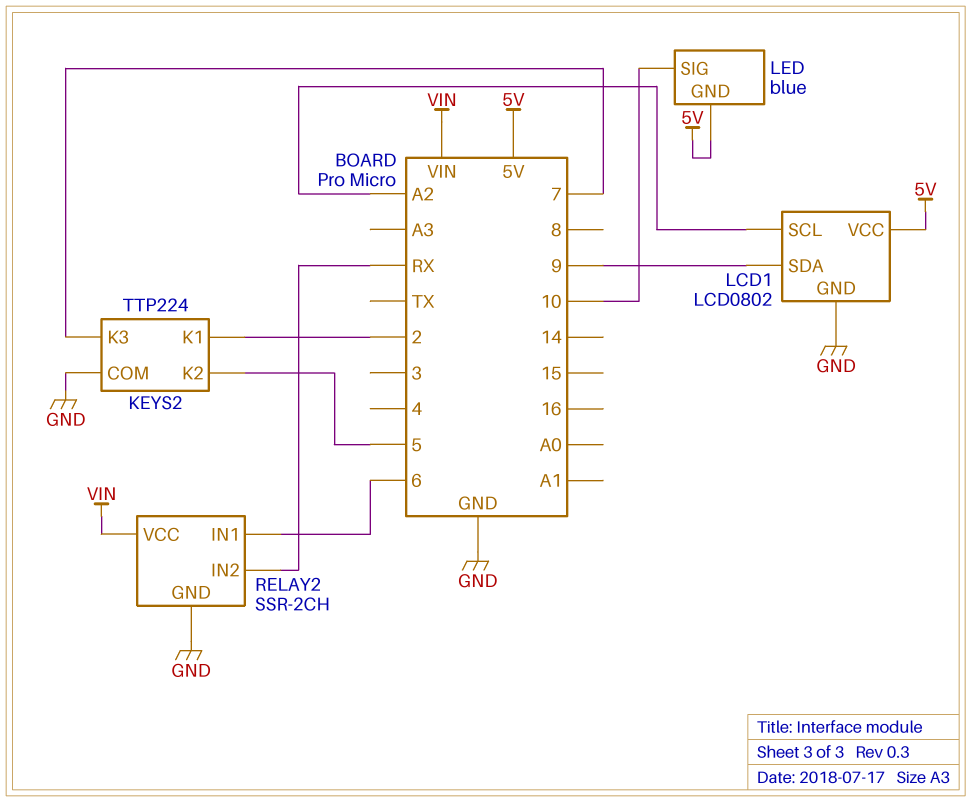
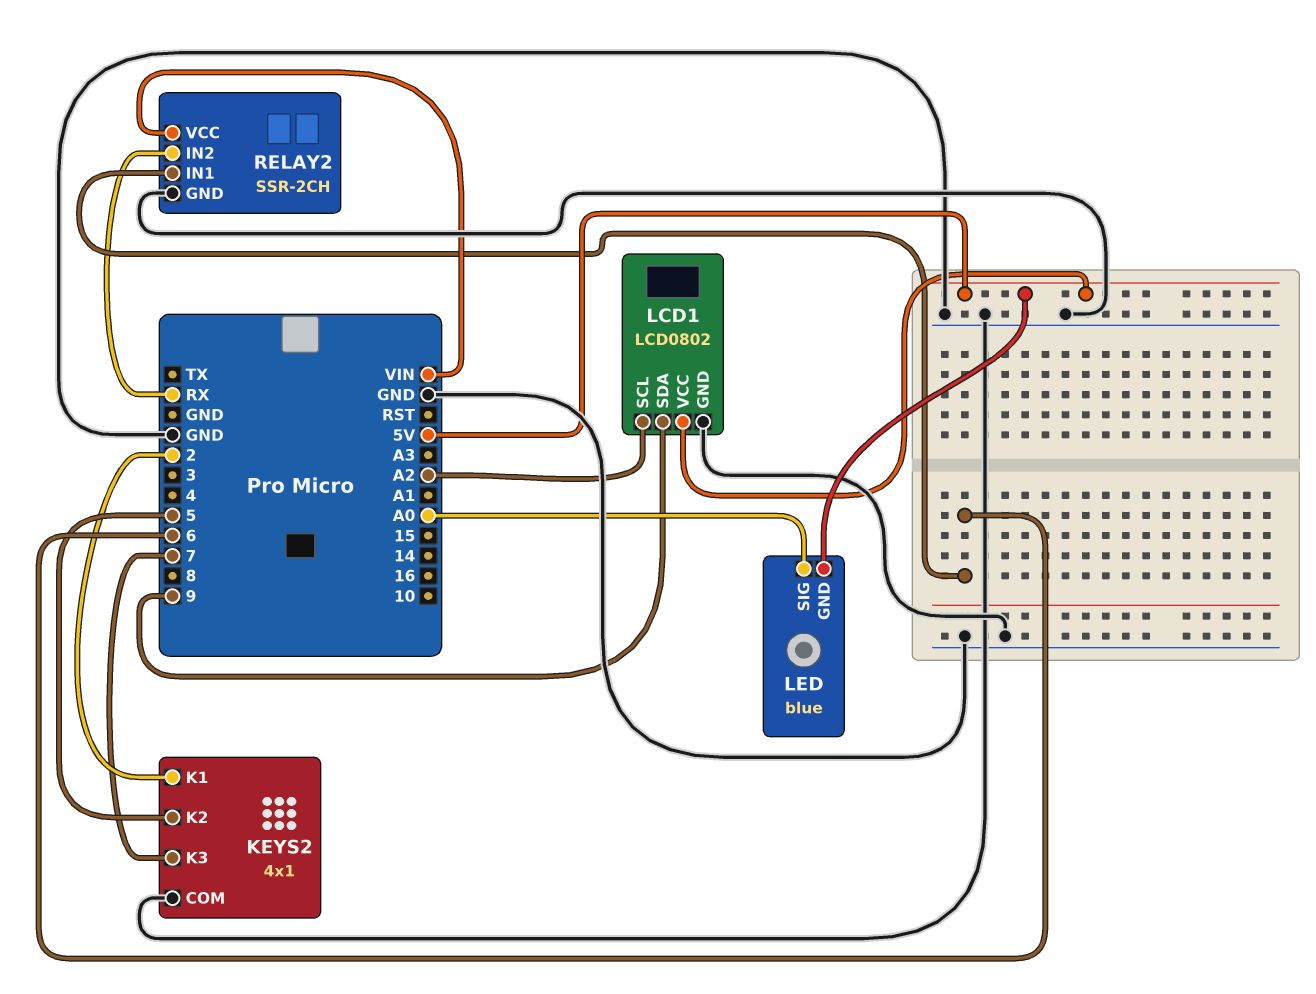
KEYS2: TTP224 -> 4x1
LED pin SIG: 10 -> A0

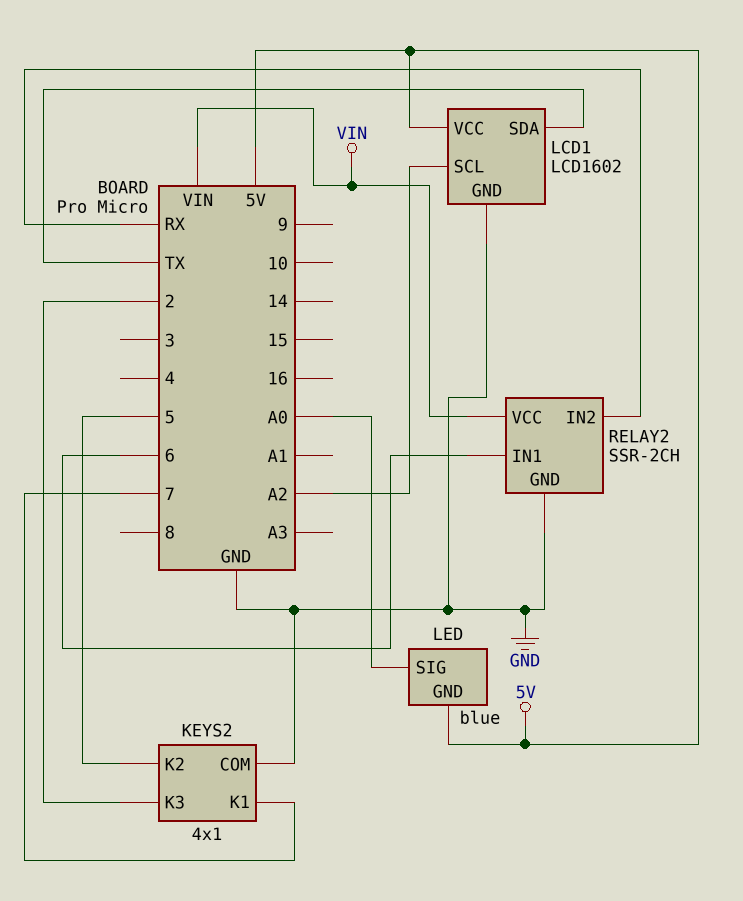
KEYS2 pin K1: 2 -> 7
KEYS2 pin K3: 7 -> 2
LCD1: LCD0802 -> LCD1602
LCD1 pin SDA: 9 -> TX

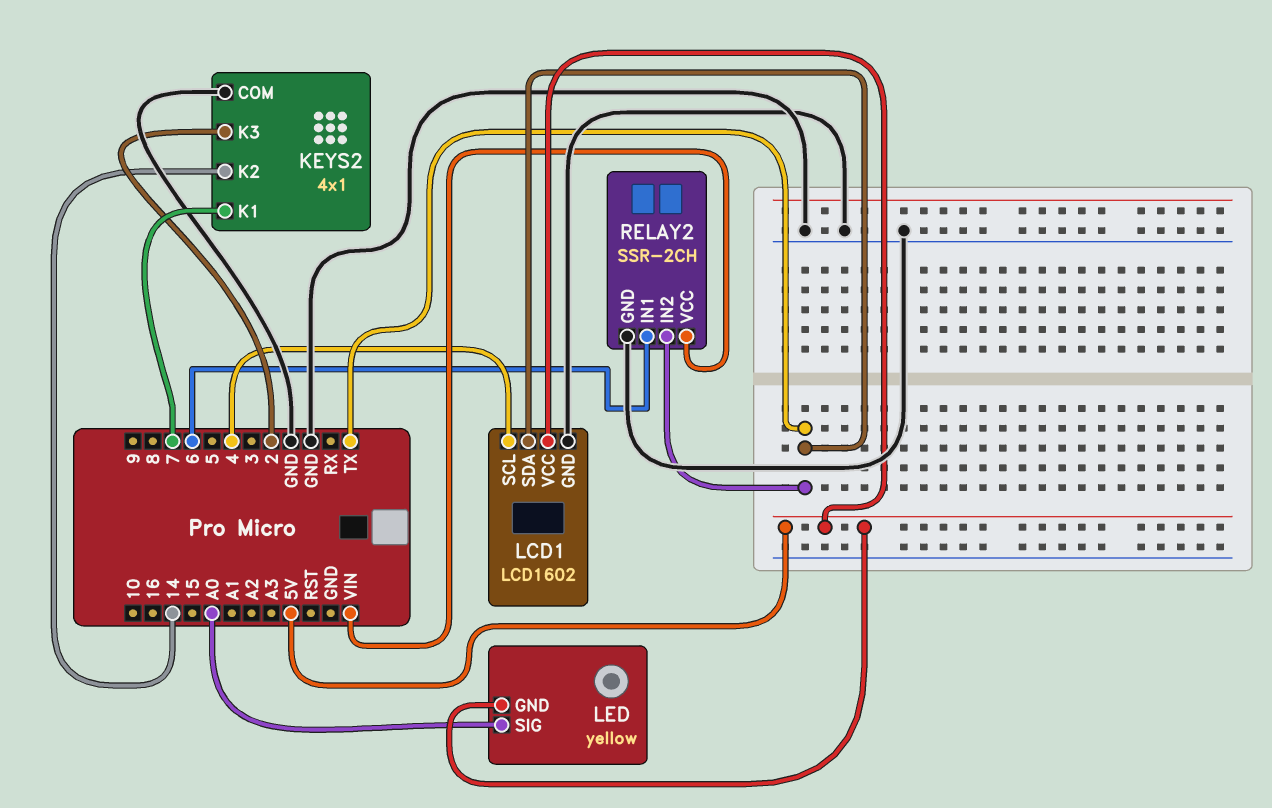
KEYS2 pin K2: 5 -> 14
LCD1 pin SCL: A2 -> 4
LED: blue -> yellow
RELAY2 pin IN2: RX -> TX

